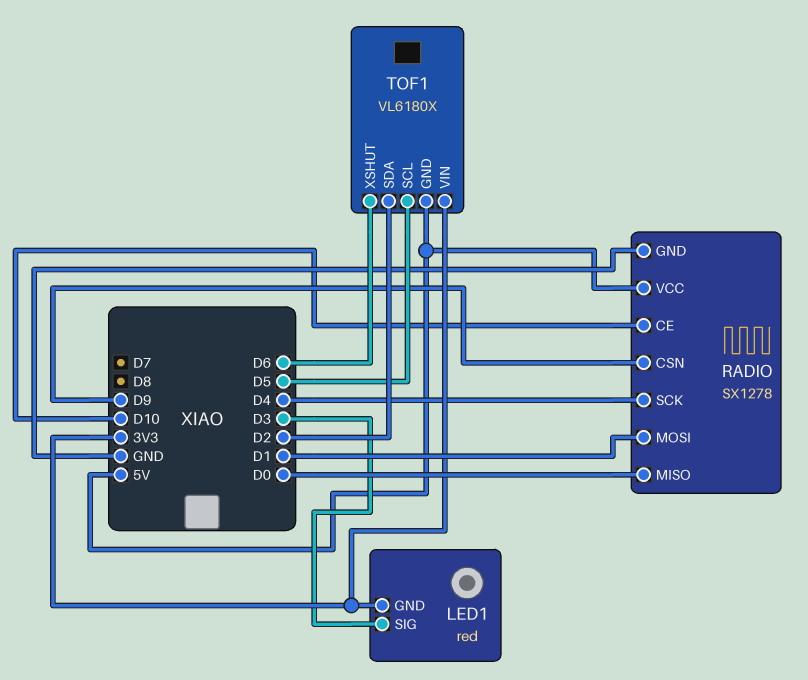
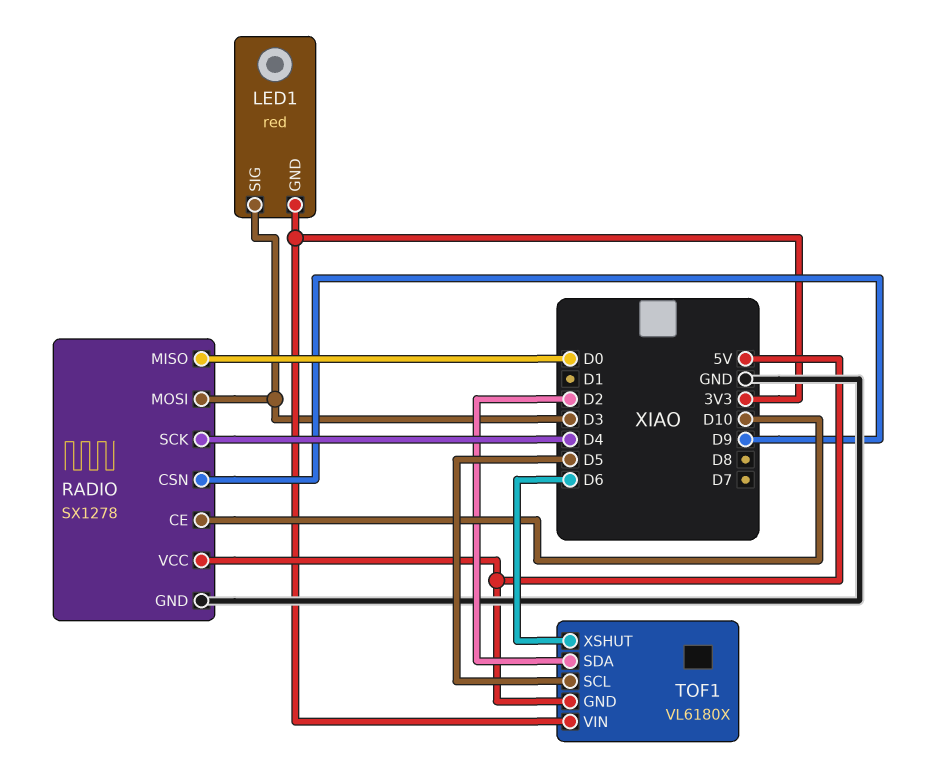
RADIO pin MOSI: D1 -> D3

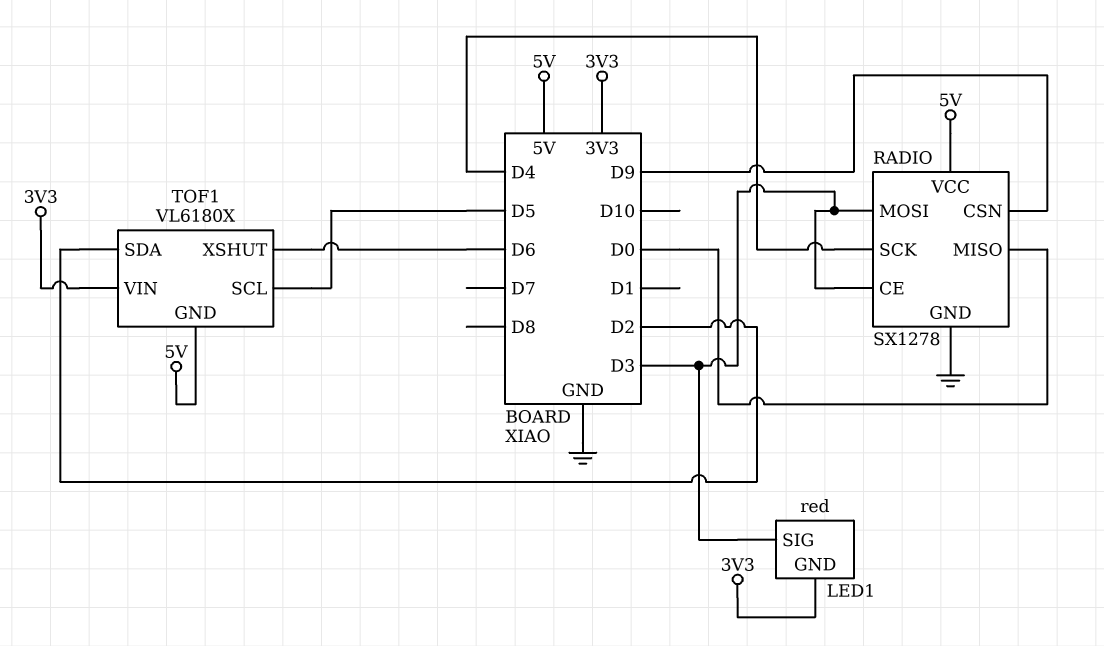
RADIO pin CE: D10 -> D3

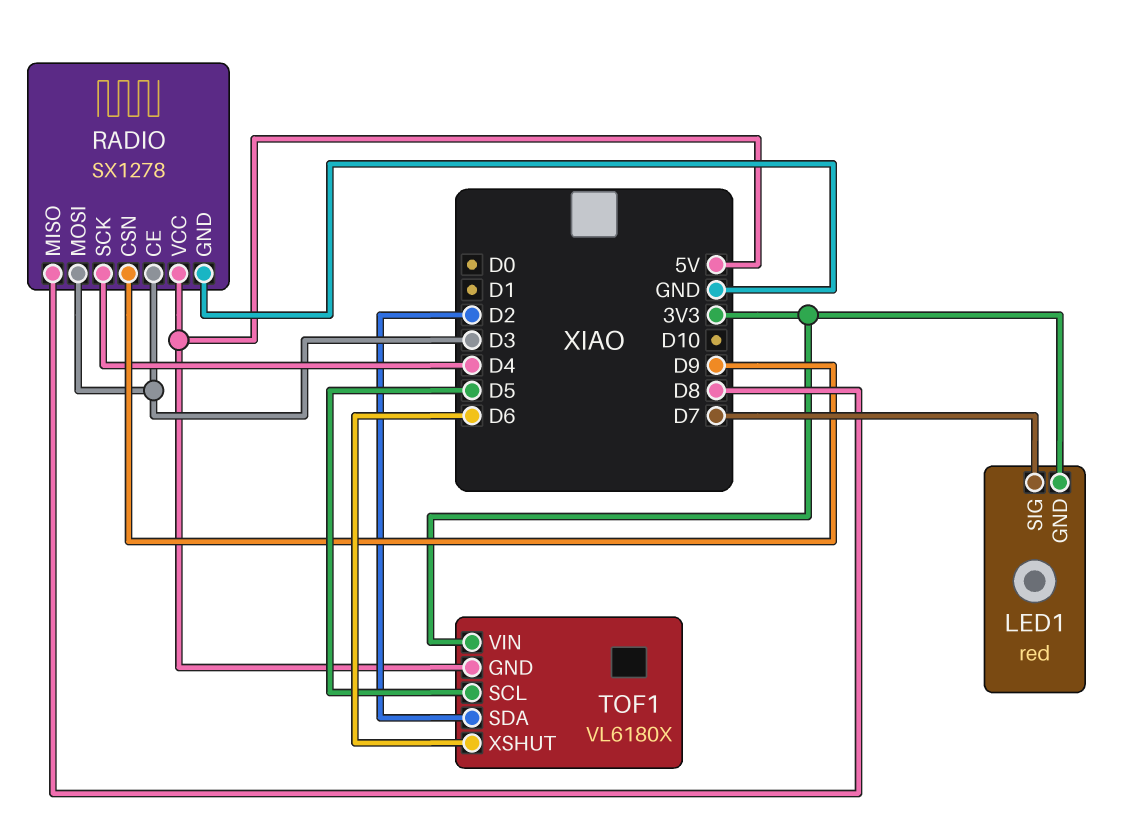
LED1 pin SIG: D3 -> D7
RADIO pin MISO: D0 -> D8

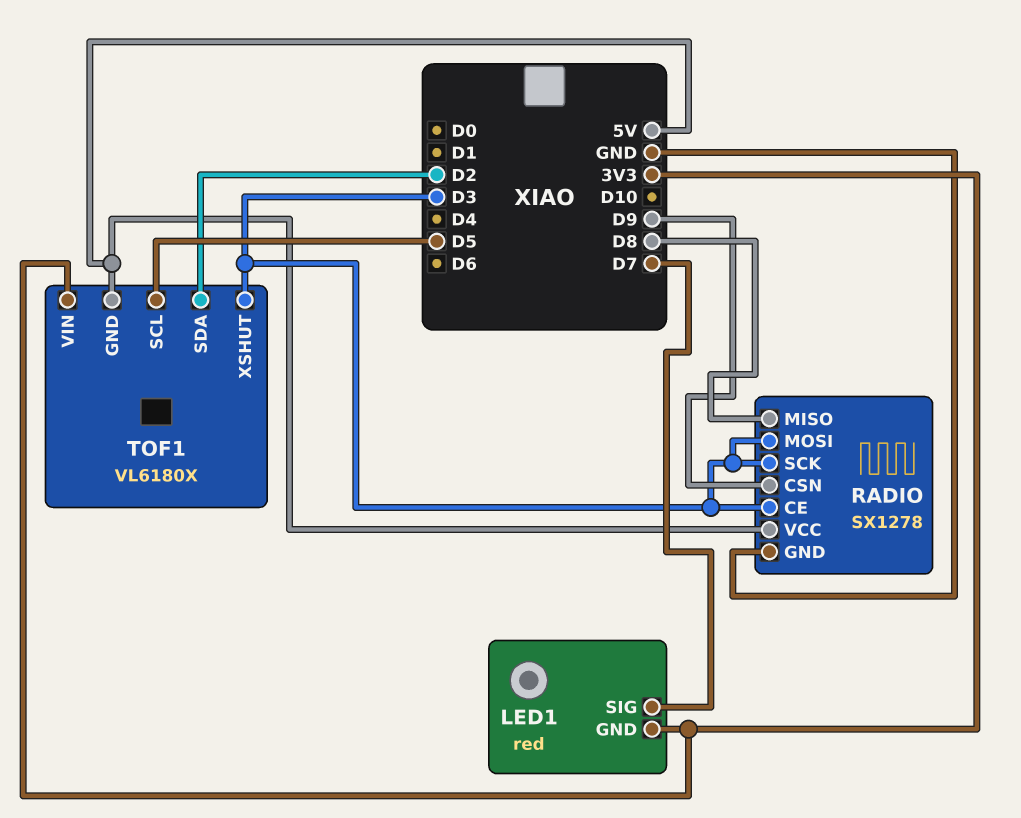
RADIO pin SCK: D4 -> D3
TOF1 pin XSHUT: D6 -> D3

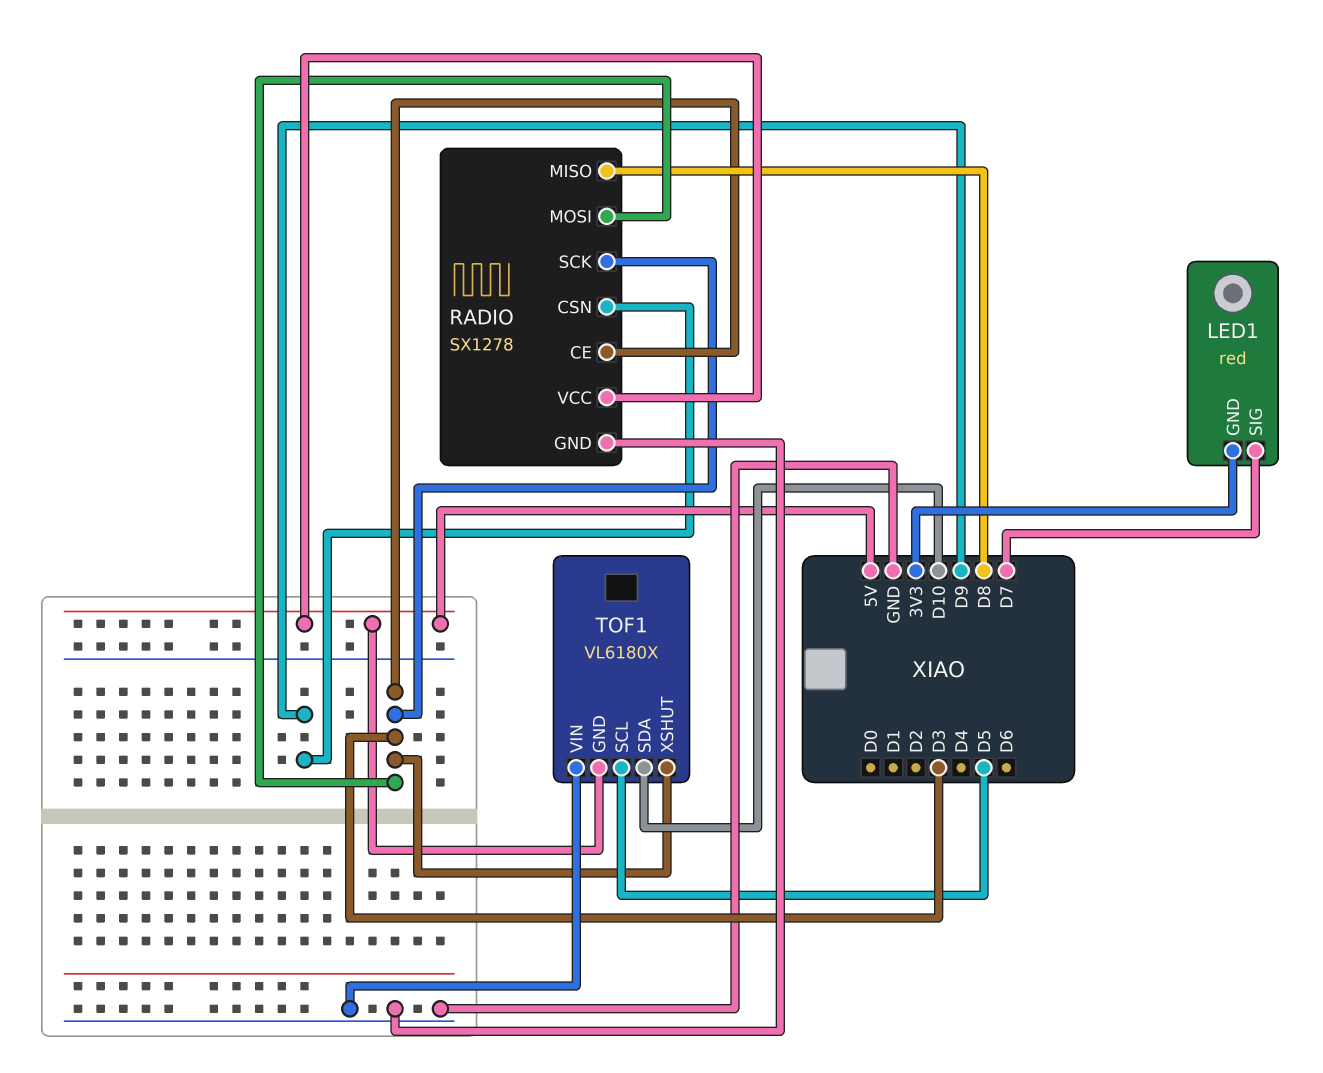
TOF1 pin SDA: D2 -> D10
TOF1 pin VIN: 3V3 -> GND

